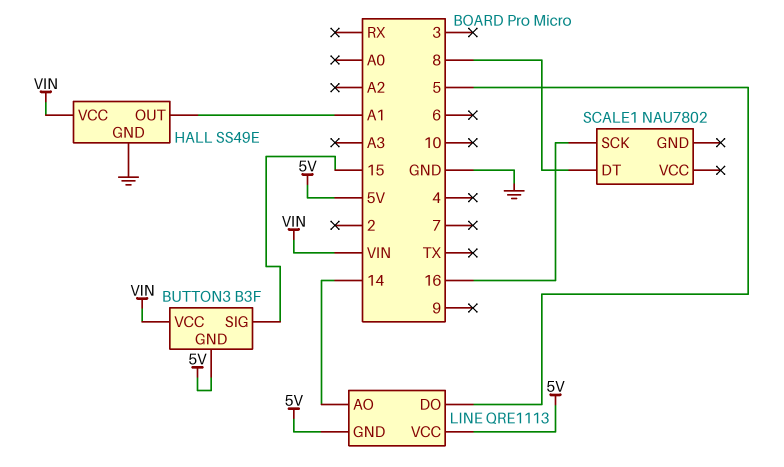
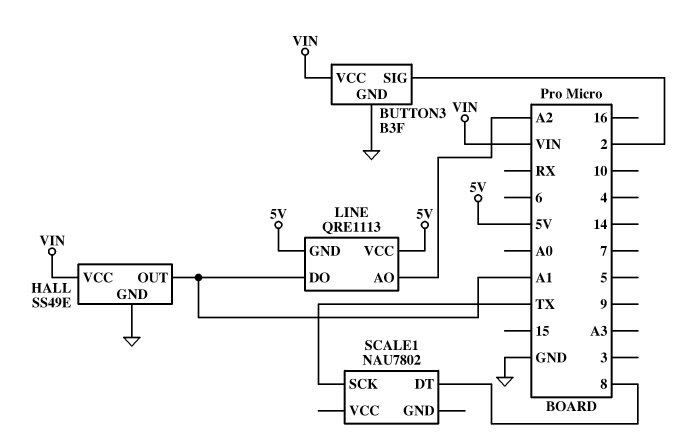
BUTTON3 pin GND: 5V -> GND
BUTTON3 pin SIG: 15 -> 2
LINE pin AO: 14 -> A2
LINE pin DO: 5 -> A1
SCALE1 pin SCK: 16 -> TX

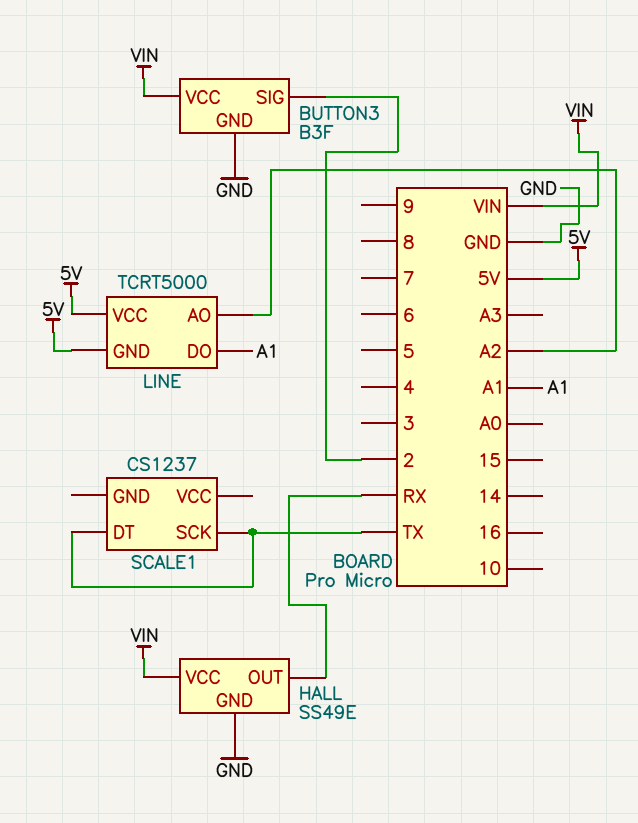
HALL pin OUT: A1 -> RX
LINE: QRE1113 -> TCRT5000
SCALE1: NAU7802 -> CS1237
SCALE1 pin DT: 8 -> TX

